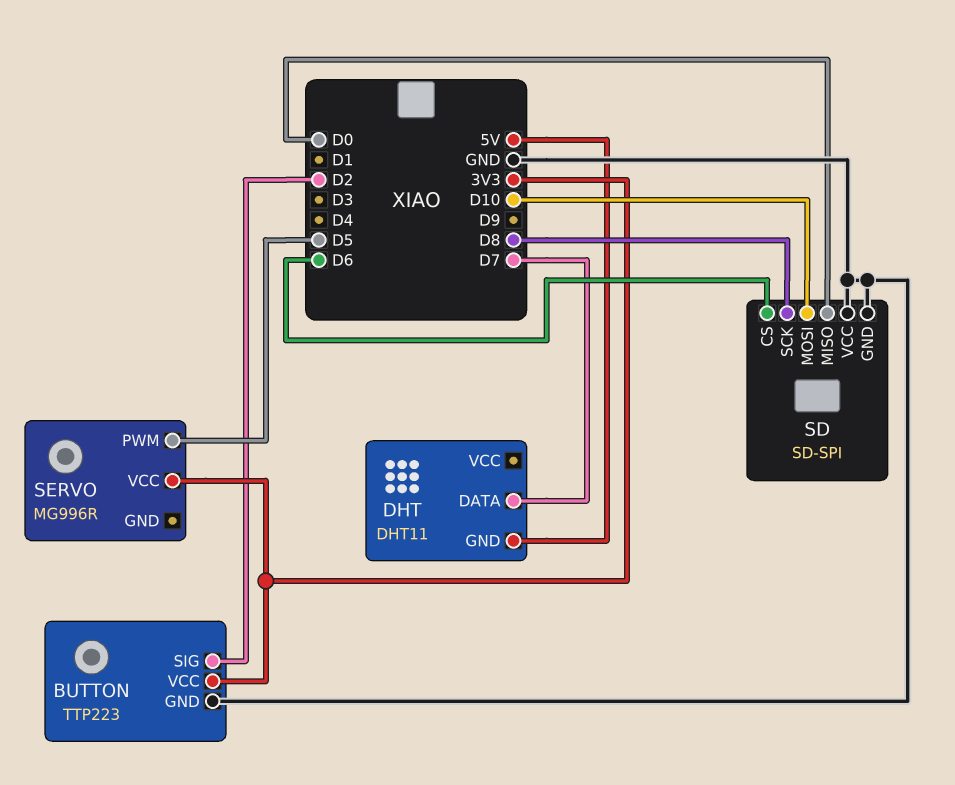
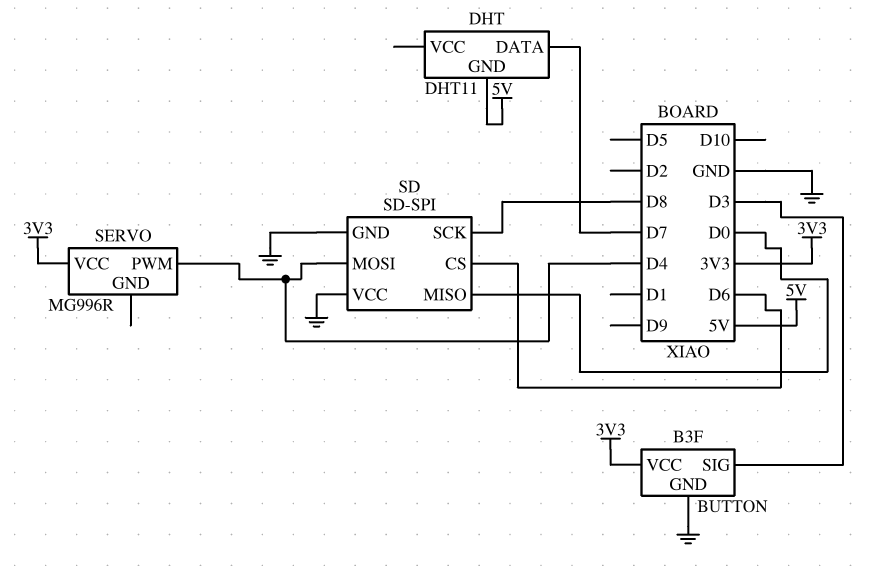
BUTTON: TTP223 -> B3F
BUTTON pin SIG: D2 -> D3
SD pin MOSI: D10 -> D4
SERVO pin PWM: D5 -> D4

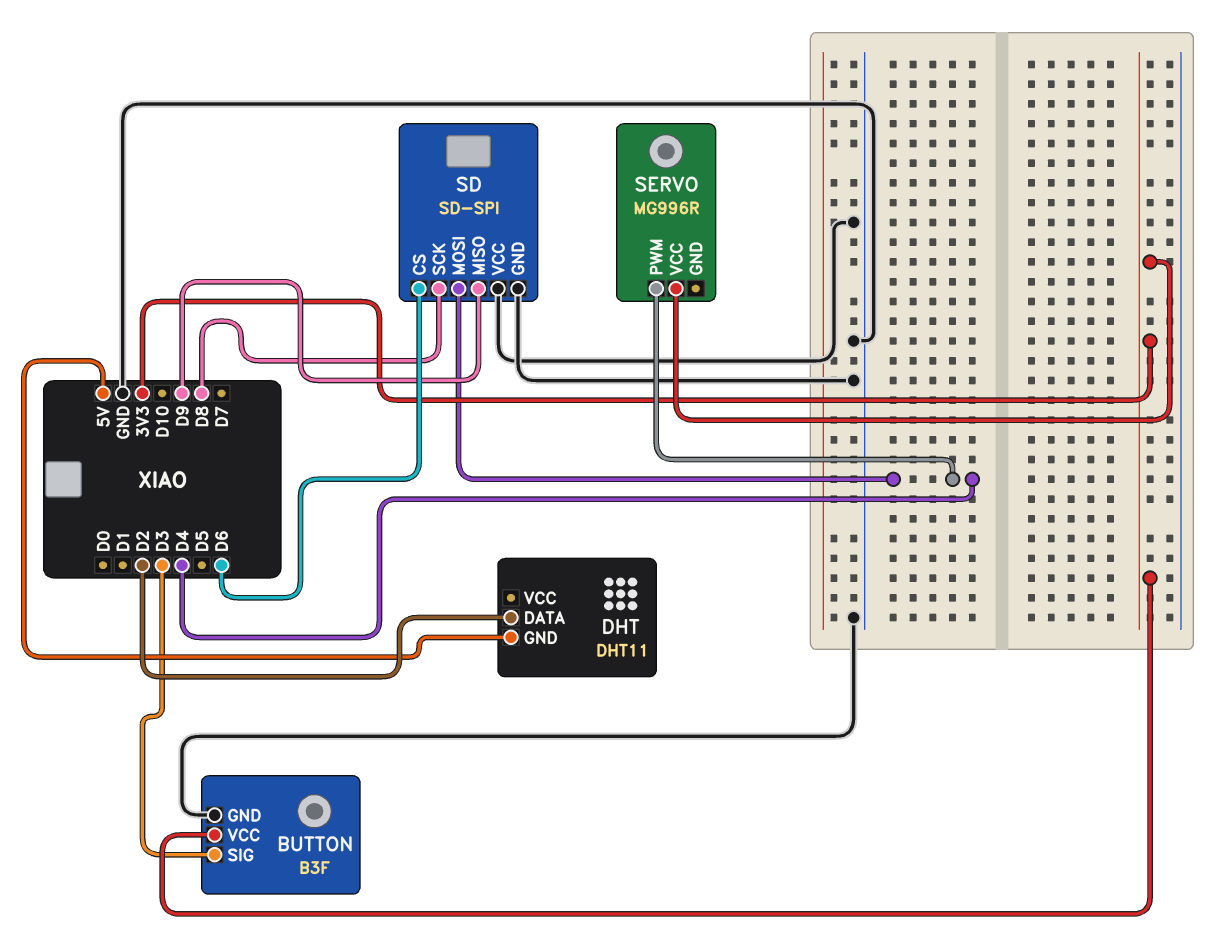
DHT pin DATA: D7 -> D2
SD pin MISO: D0 -> D9

